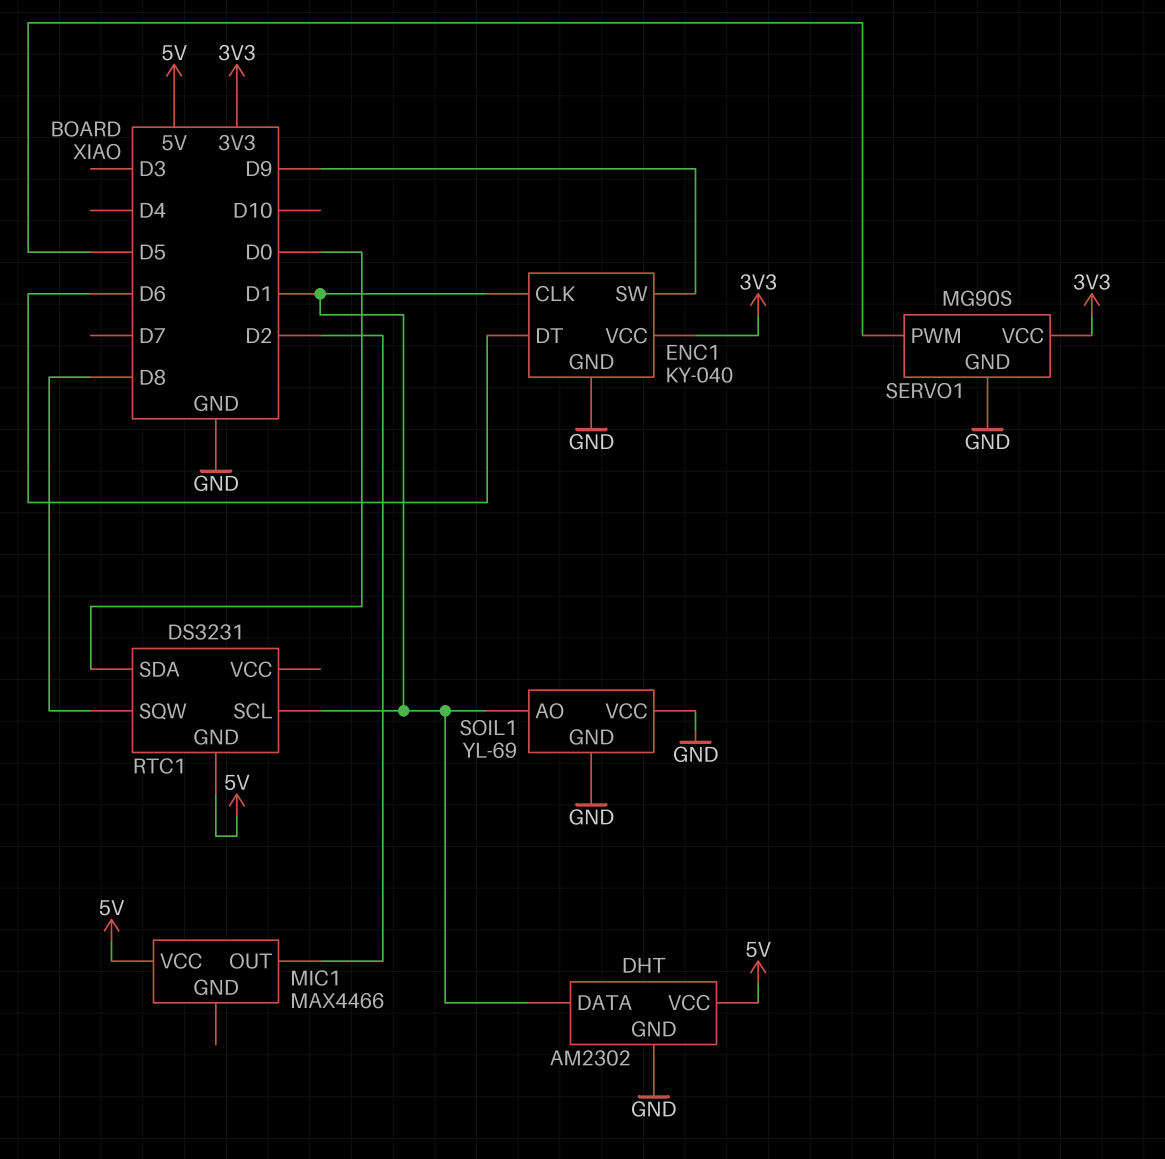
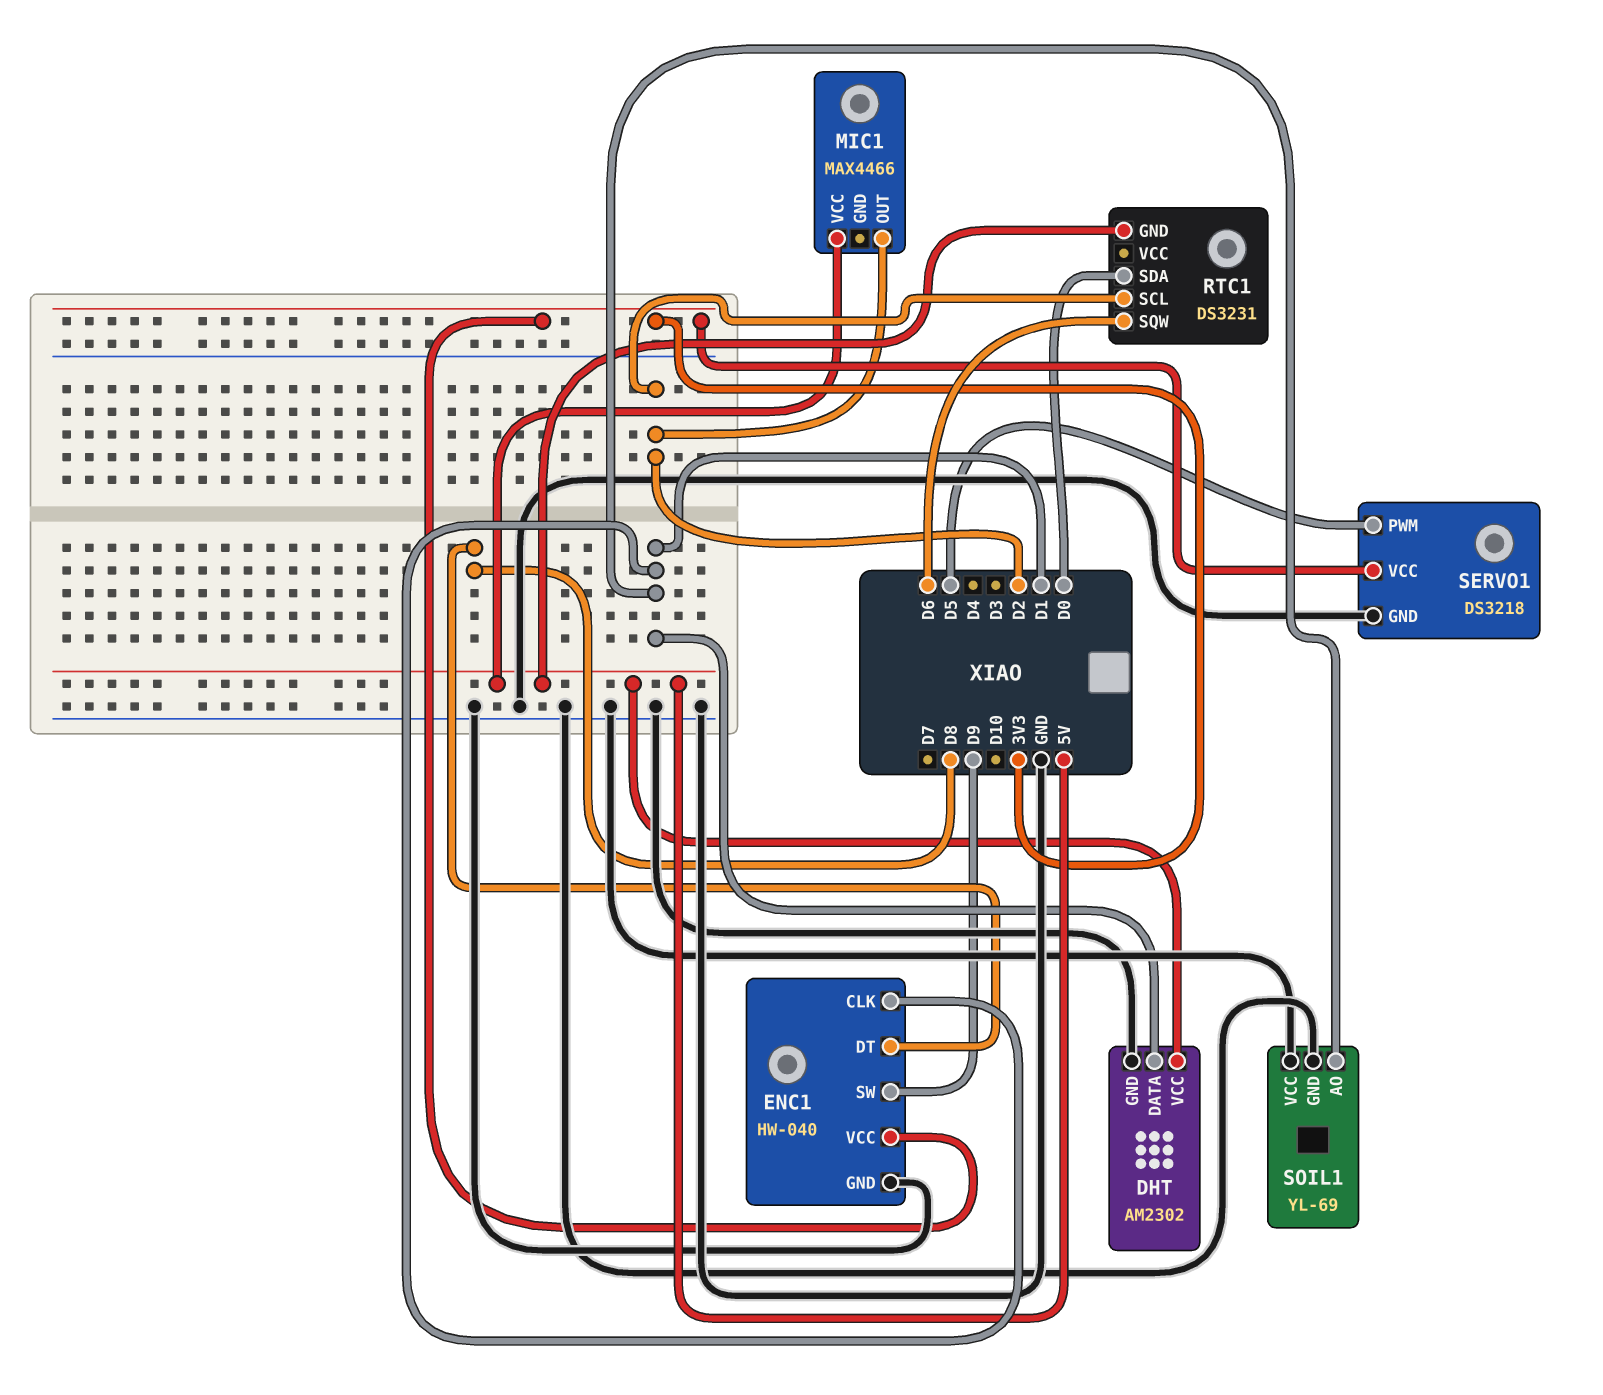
ENC1: KY-040 -> HW-040
ENC1 pin DT: D6 -> D8
RTC1 pin SCL: D1 -> D2
RTC1 pin SQW: D8 -> D6
SERVO1: MG90S -> DS3218

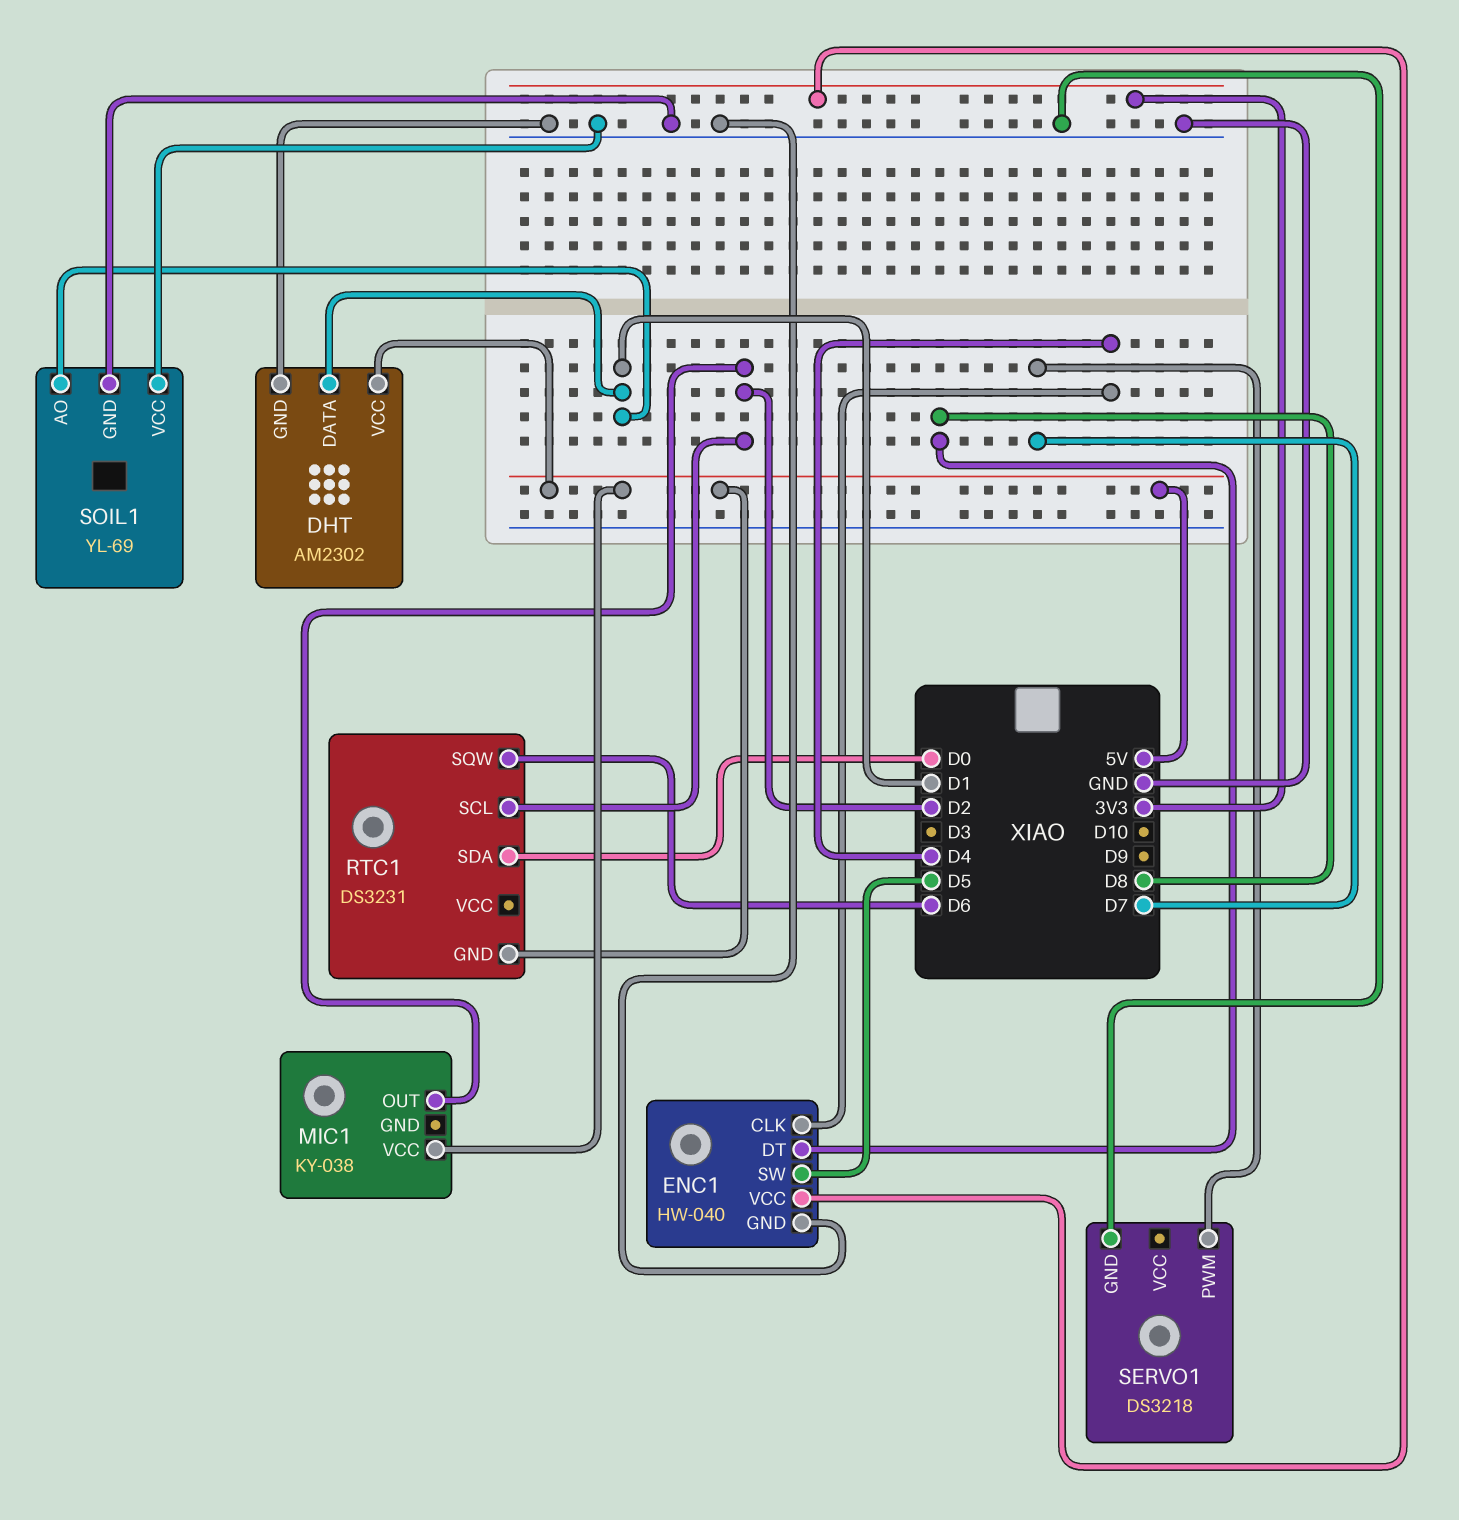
ENC1 pin CLK: D1 -> D4
ENC1 pin SW: D9 -> D5
MIC1: MAX4466 -> KY-038
SERVO1 pin PWM: D5 -> D7
SERVO1 pin VCC: 3V3 -> none

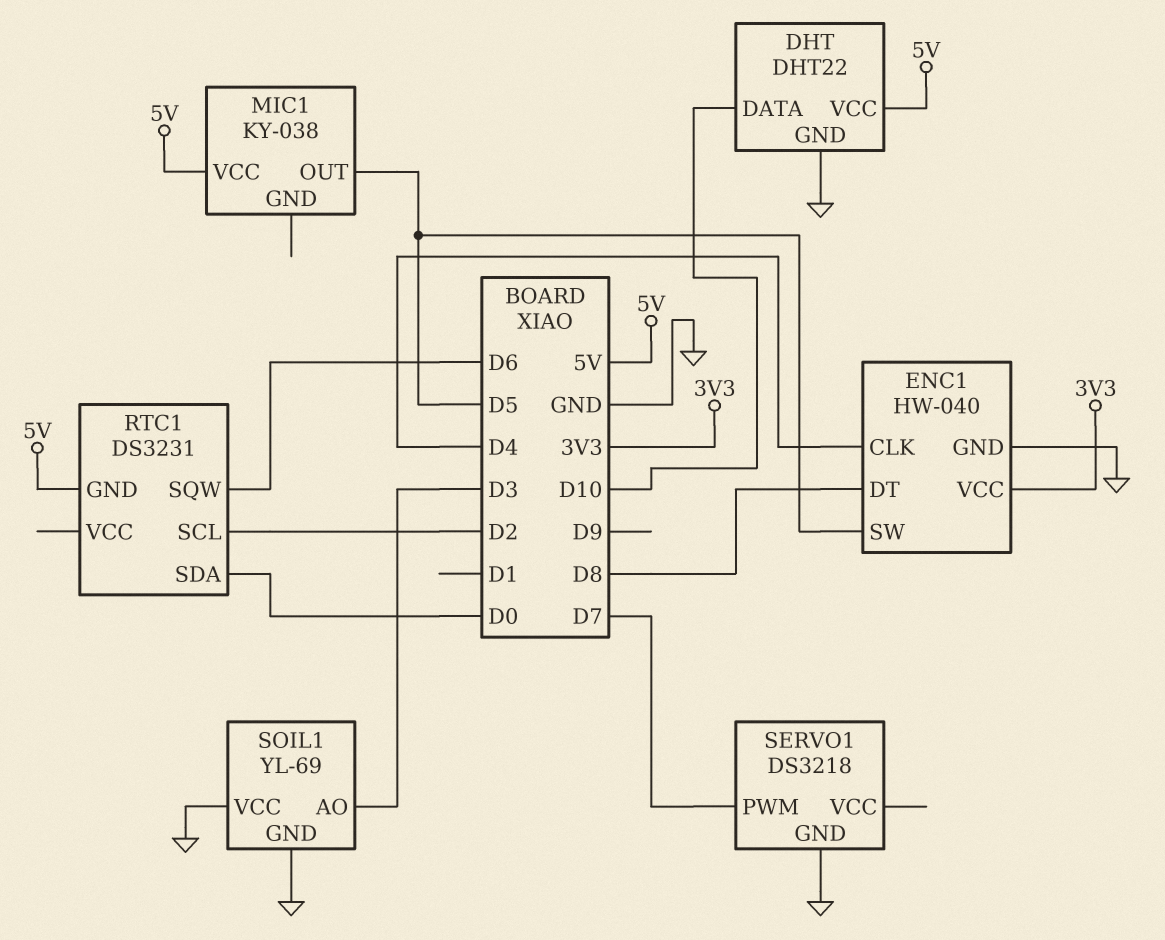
DHT: AM2302 -> DHT22
DHT pin DATA: D1 -> D10
MIC1 pin OUT: D2 -> D5
SOIL1 pin AO: D1 -> D3

